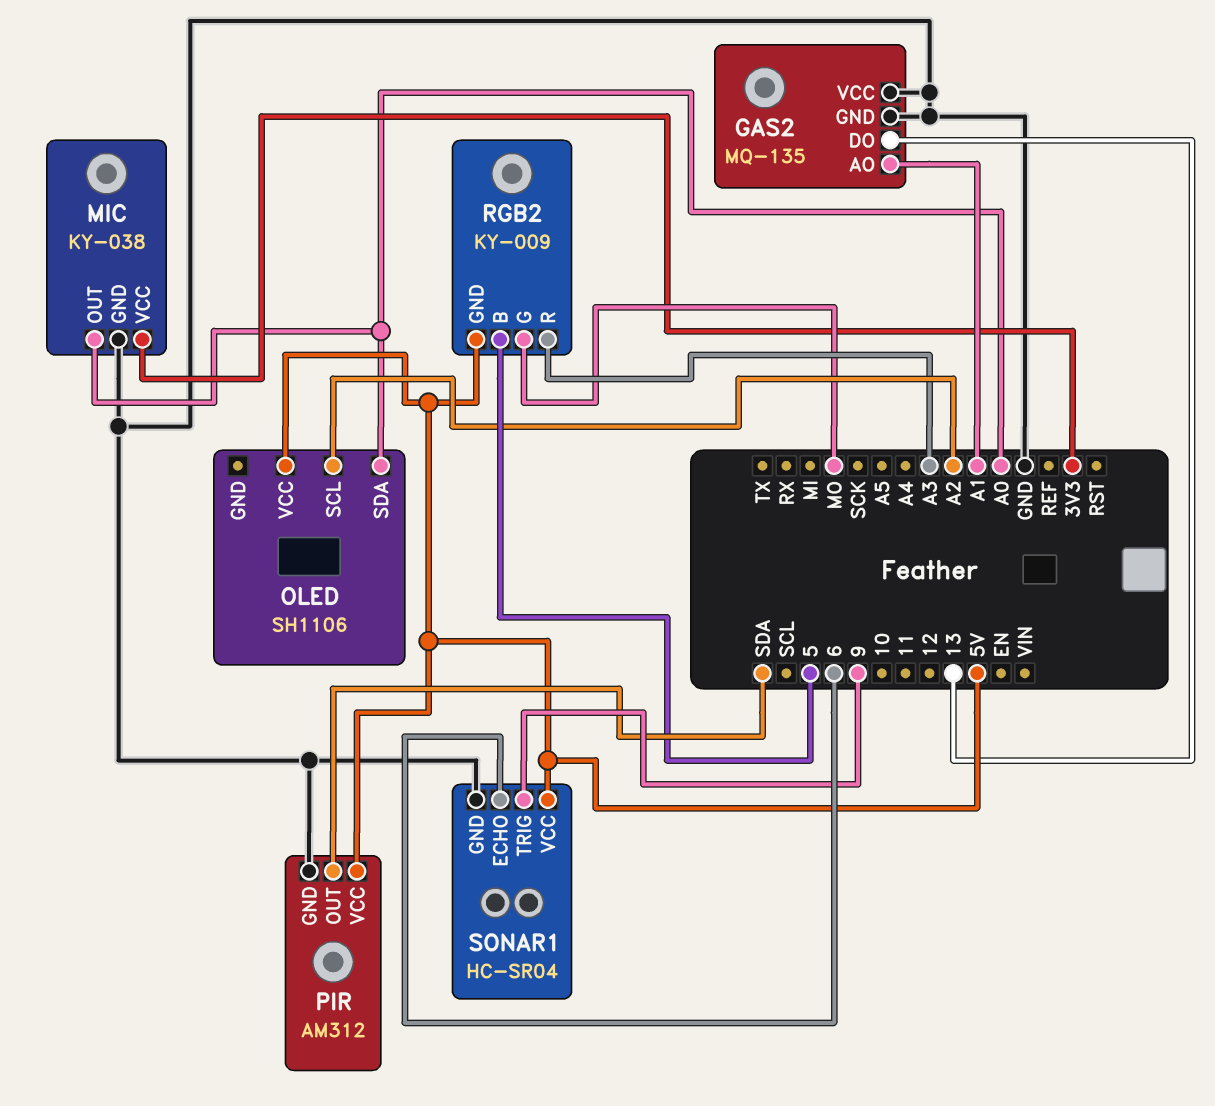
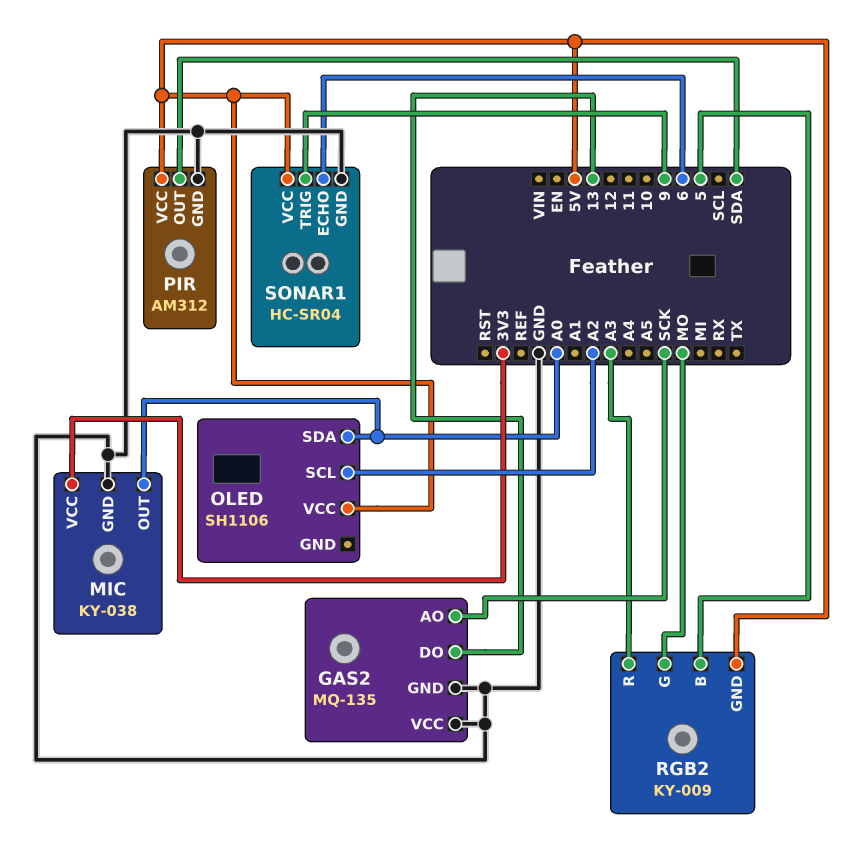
GAS2 pin AO: A1 -> SCK

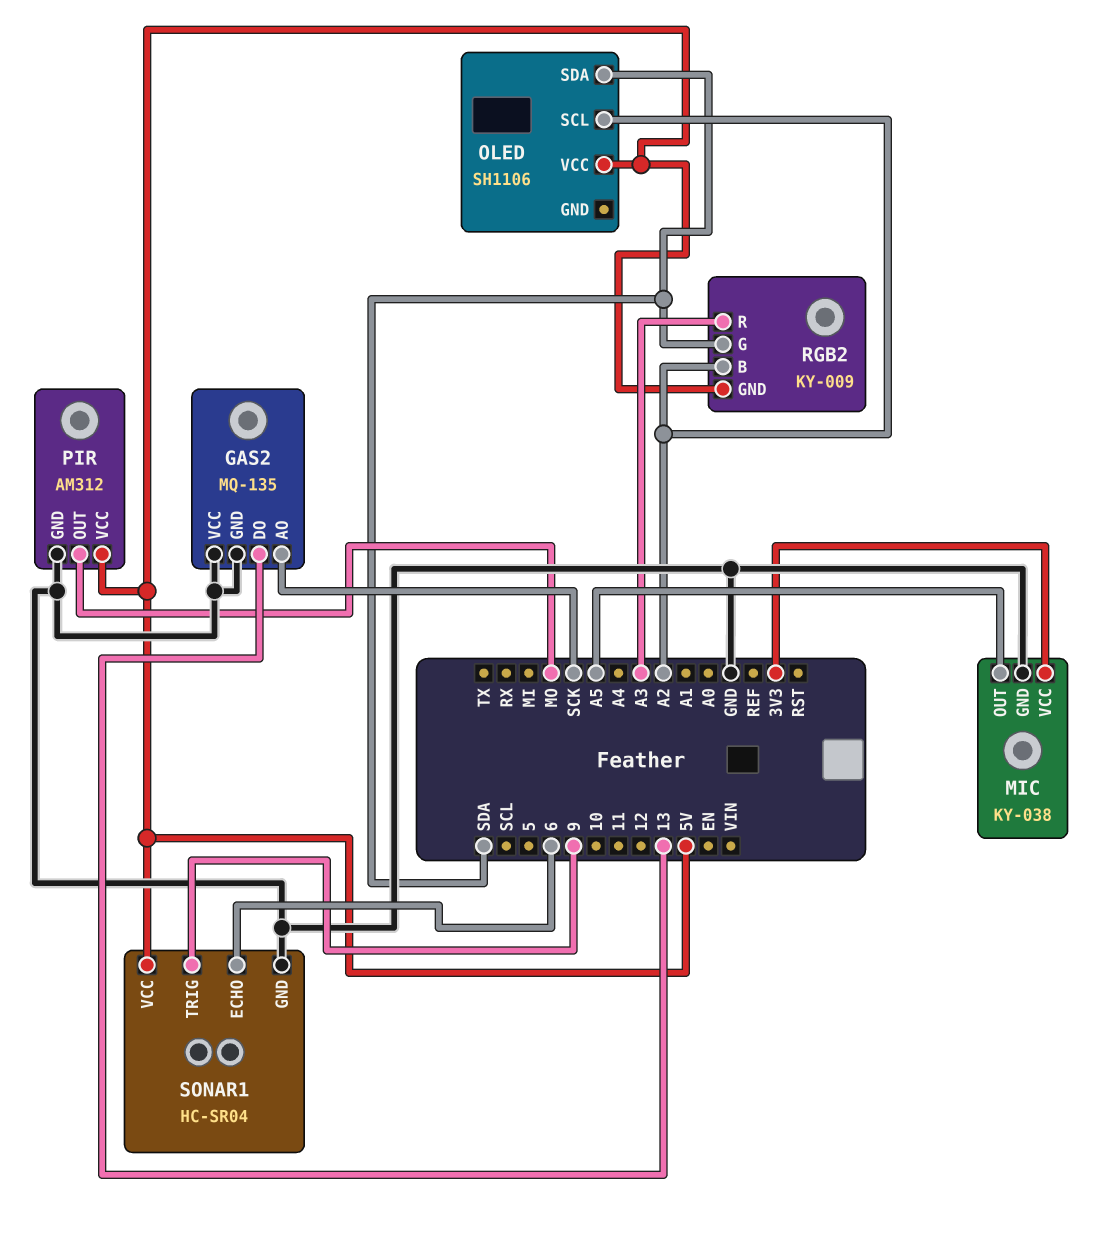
MIC pin OUT: A0 -> A5
OLED pin SDA: A0 -> SDA
PIR pin OUT: SDA -> MO
RGB2 pin B: 5 -> A2
RGB2 pin G: MO -> SDA

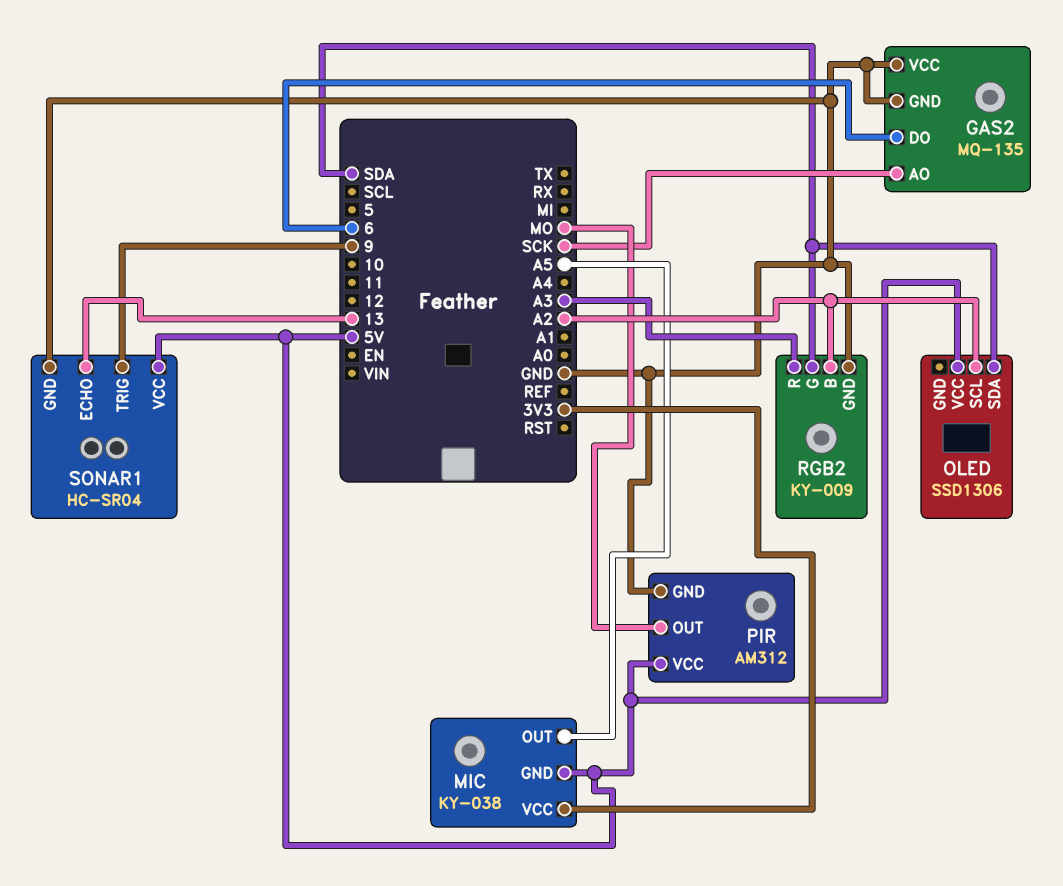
GAS2 pin DO: 13 -> 6
MIC pin GND: GND -> 5V
OLED: SH1106 -> SSD1306
RGB2 pin GND: 5V -> GND
SONAR1 pin ECHO: 6 -> 13

